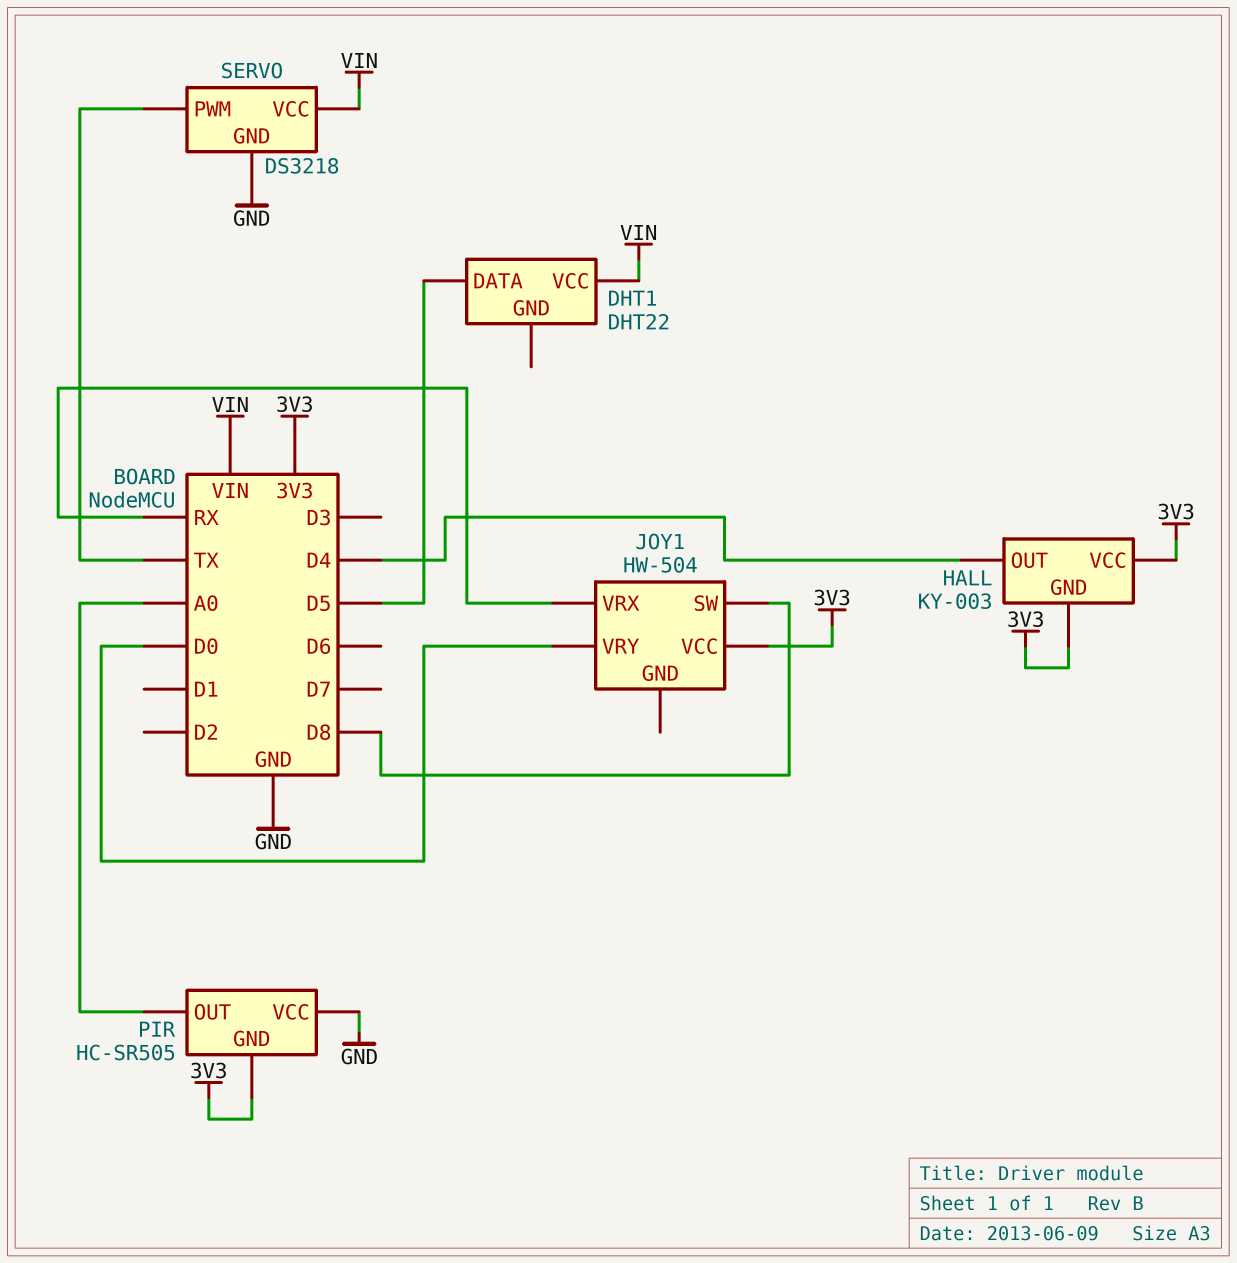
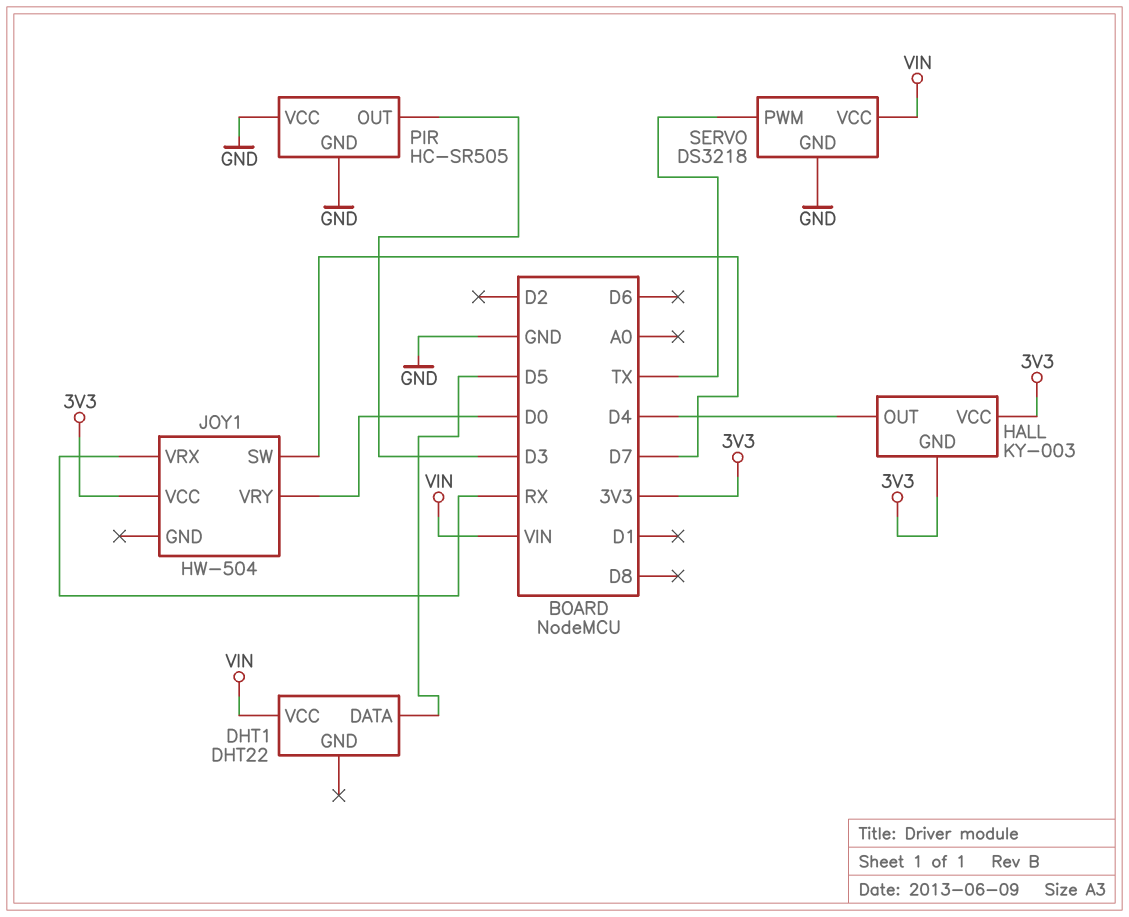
JOY1 pin SW: D8 -> D7
PIR pin GND: 3V3 -> GND
PIR pin OUT: A0 -> D3

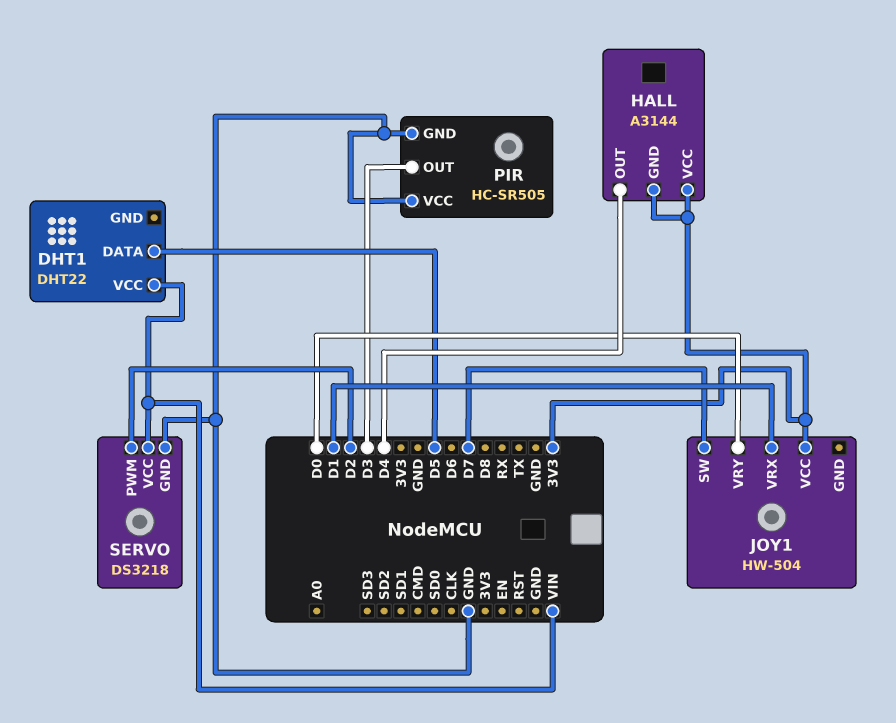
HALL: KY-003 -> A3144
JOY1 pin VRX: RX -> D1
SERVO pin PWM: TX -> D2

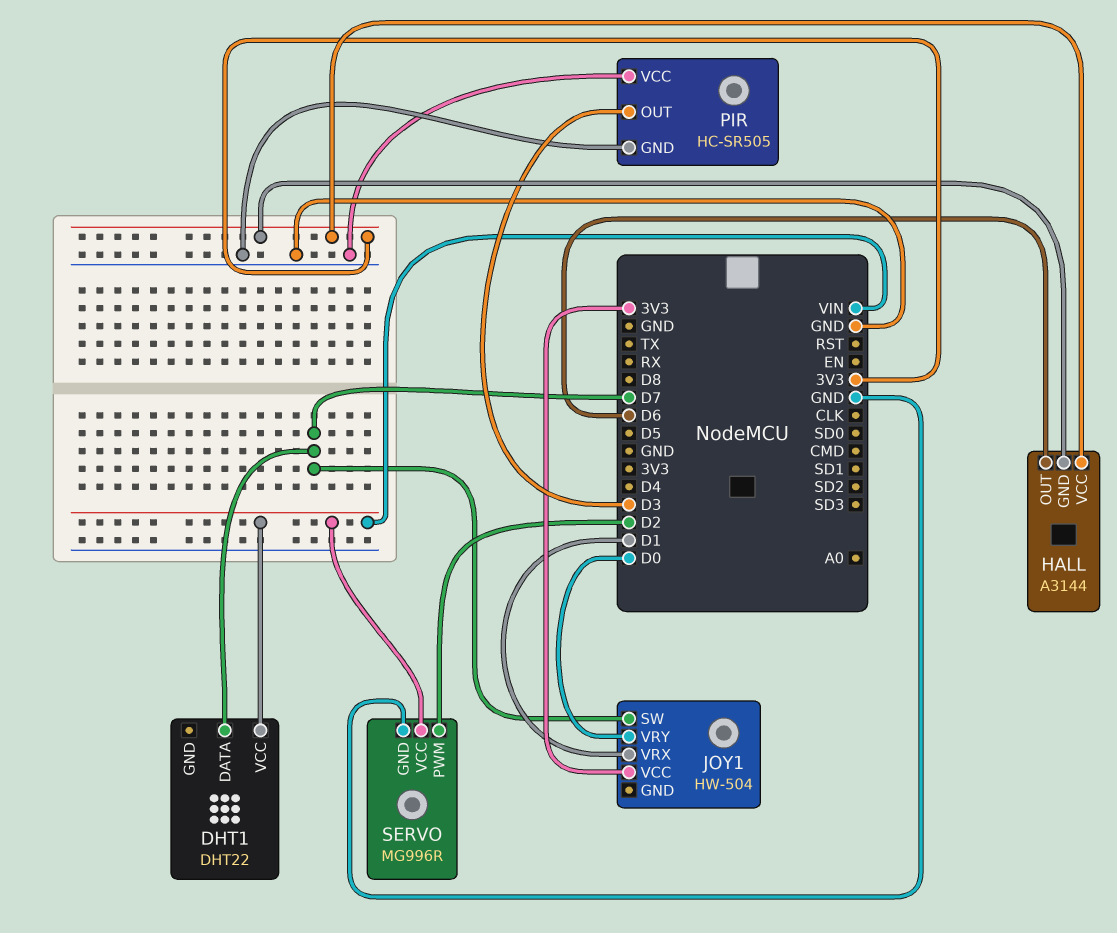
DHT1 pin DATA: D5 -> D7
HALL pin OUT: D4 -> D6
SERVO: DS3218 -> MG996R

